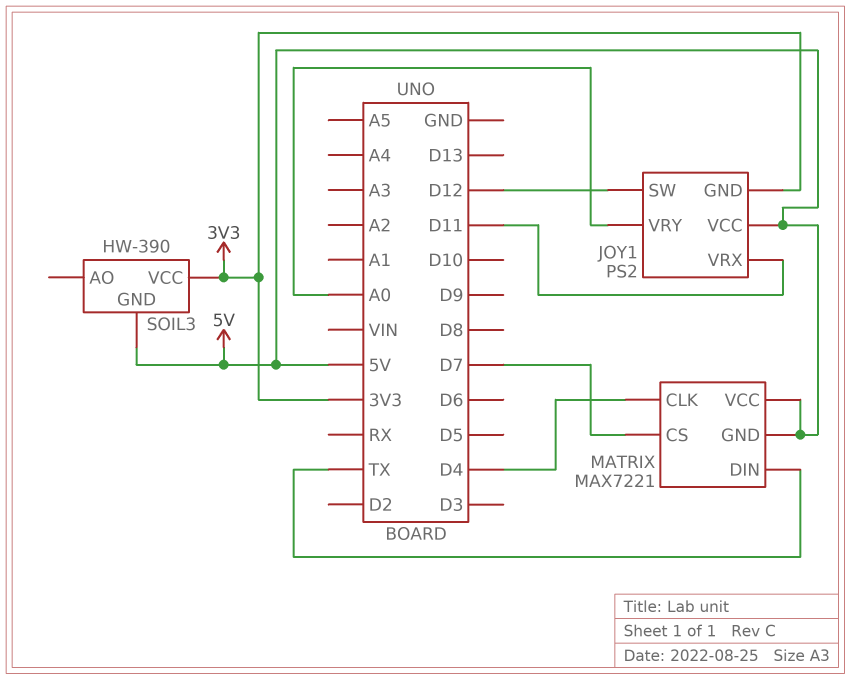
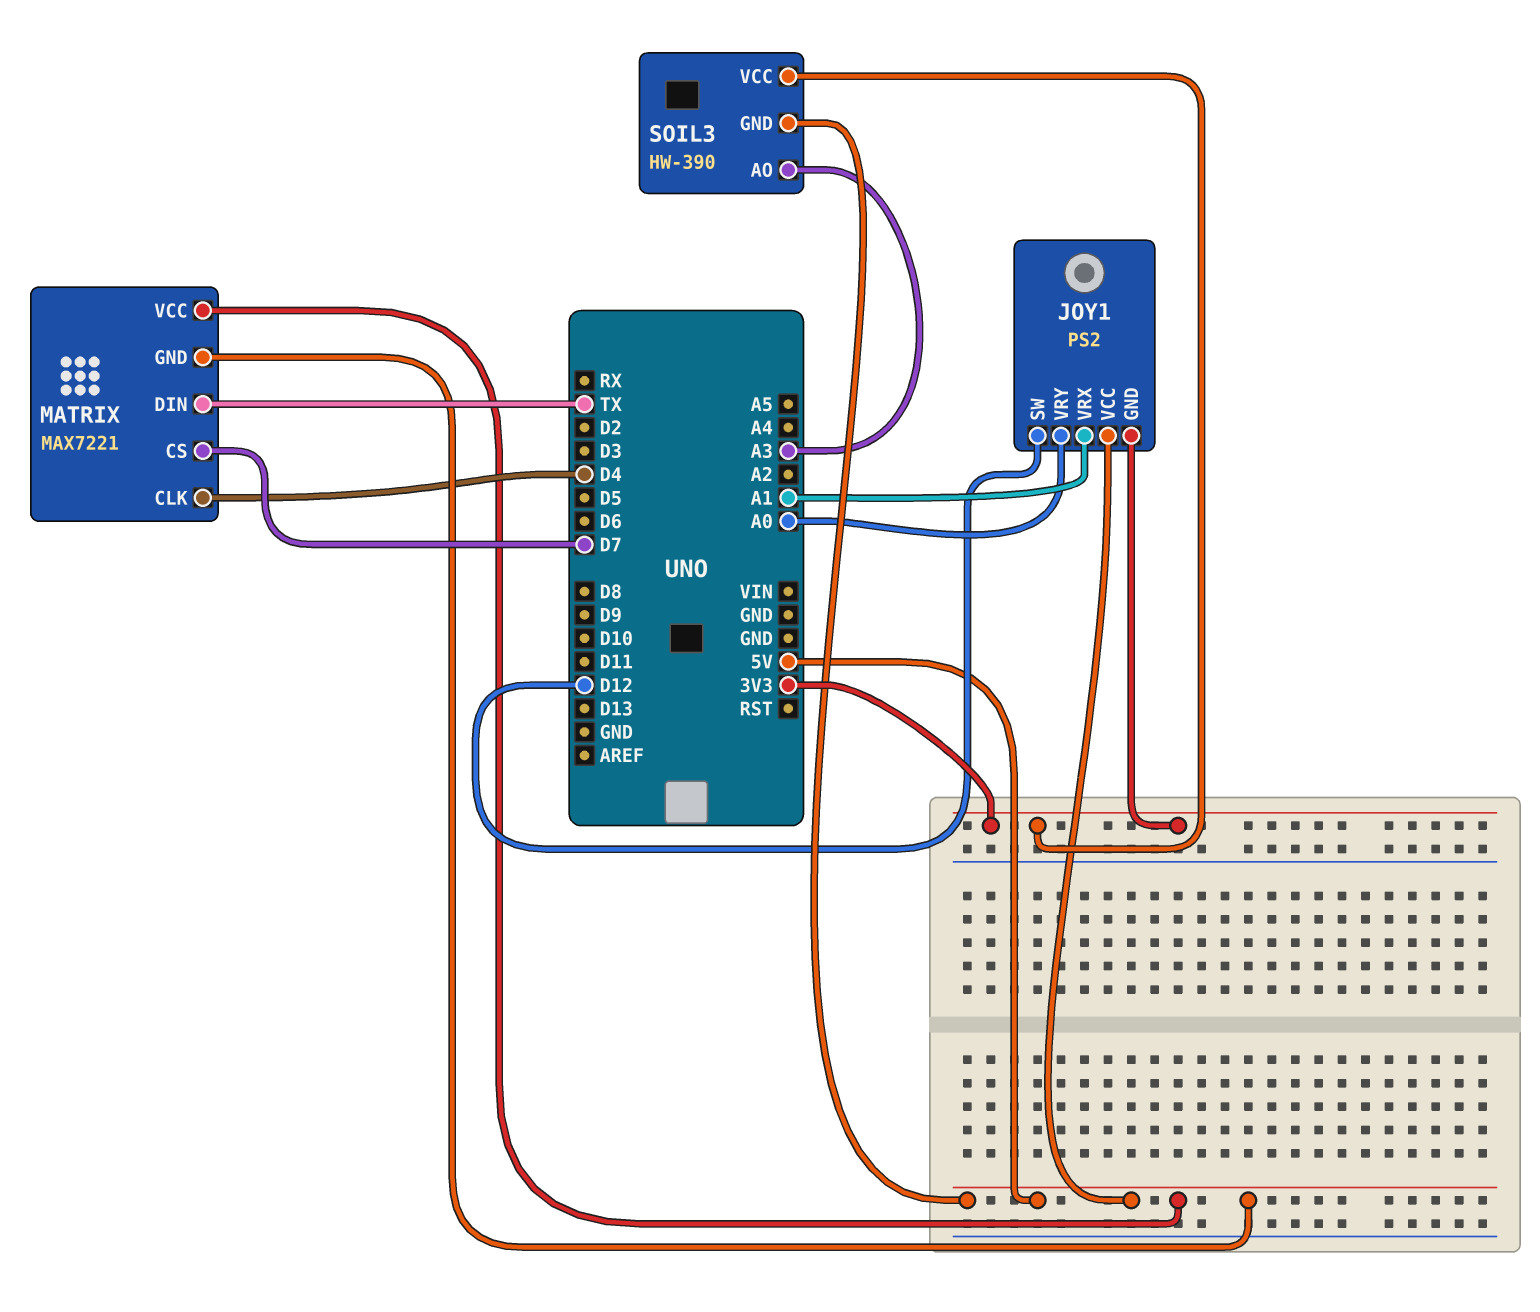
JOY1 pin VRX: D11 -> A1
SOIL3 pin AO: none -> A3

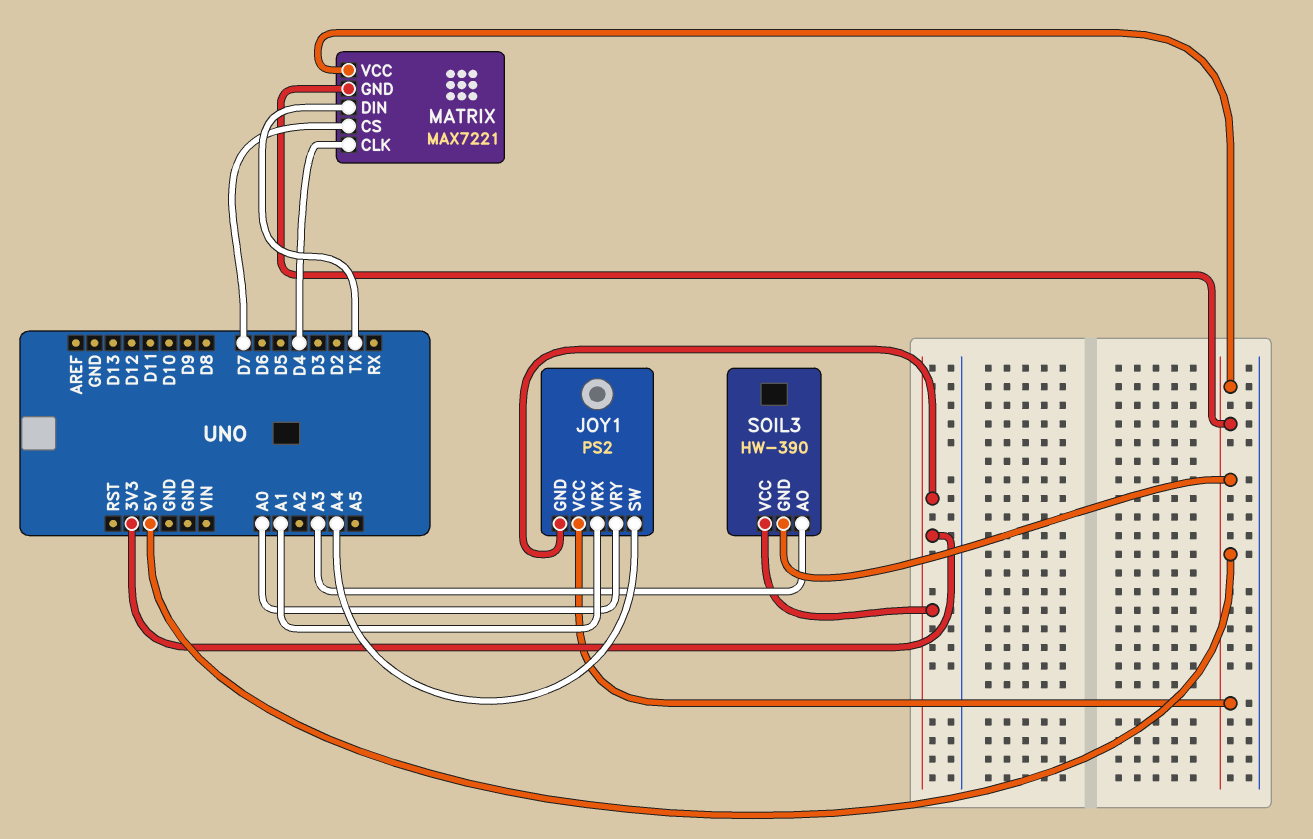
JOY1 pin SW: D12 -> A4

